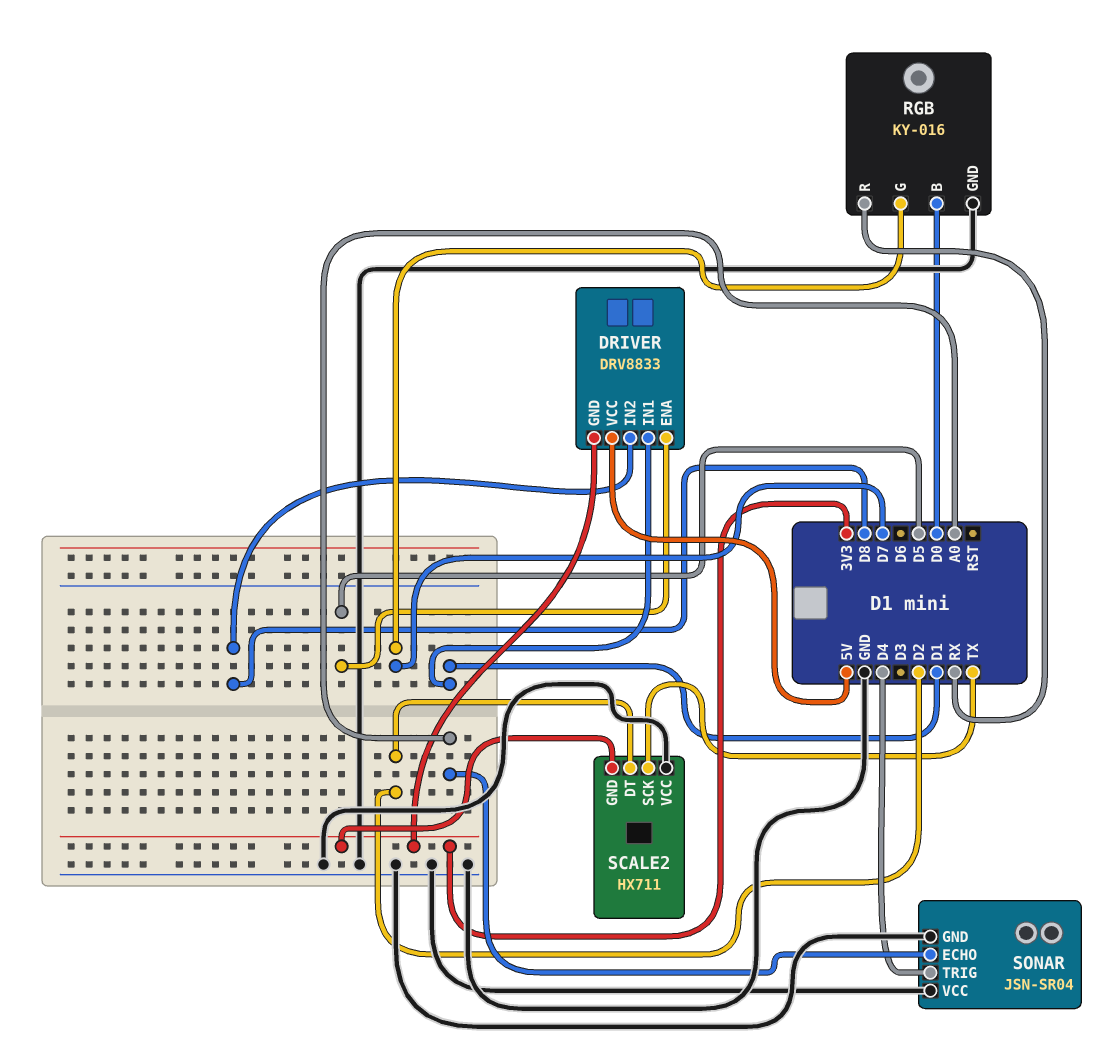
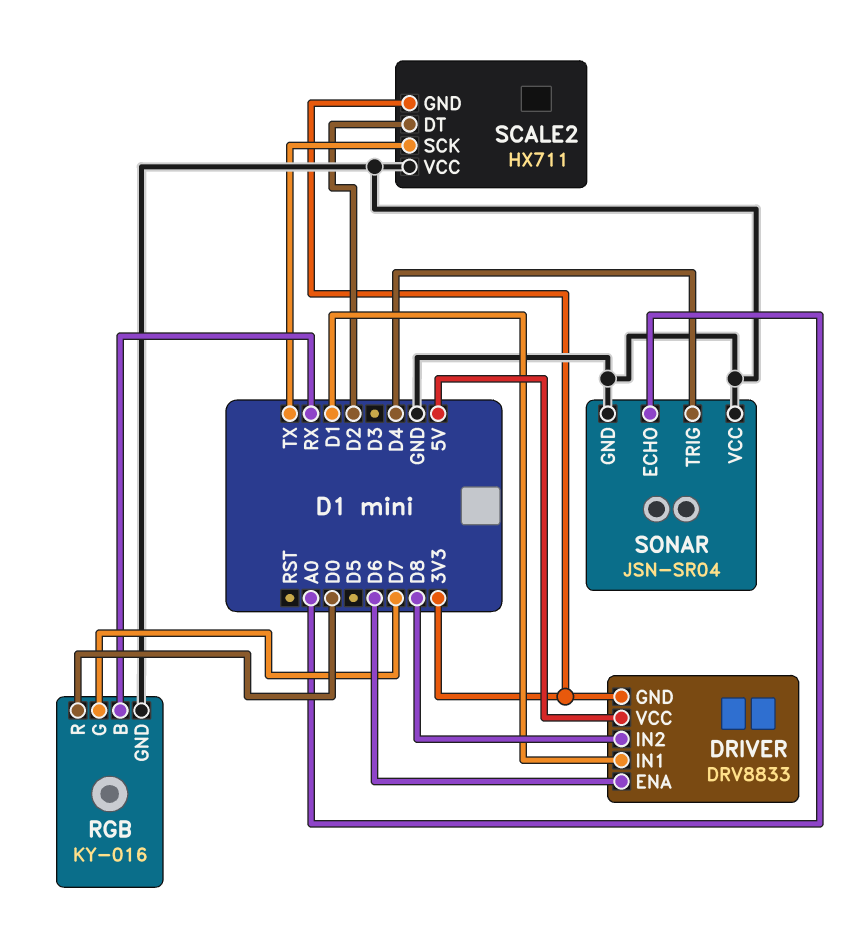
DRIVER pin ENA: D5 -> D6
RGB pin B: D0 -> RX
RGB pin R: RX -> D0

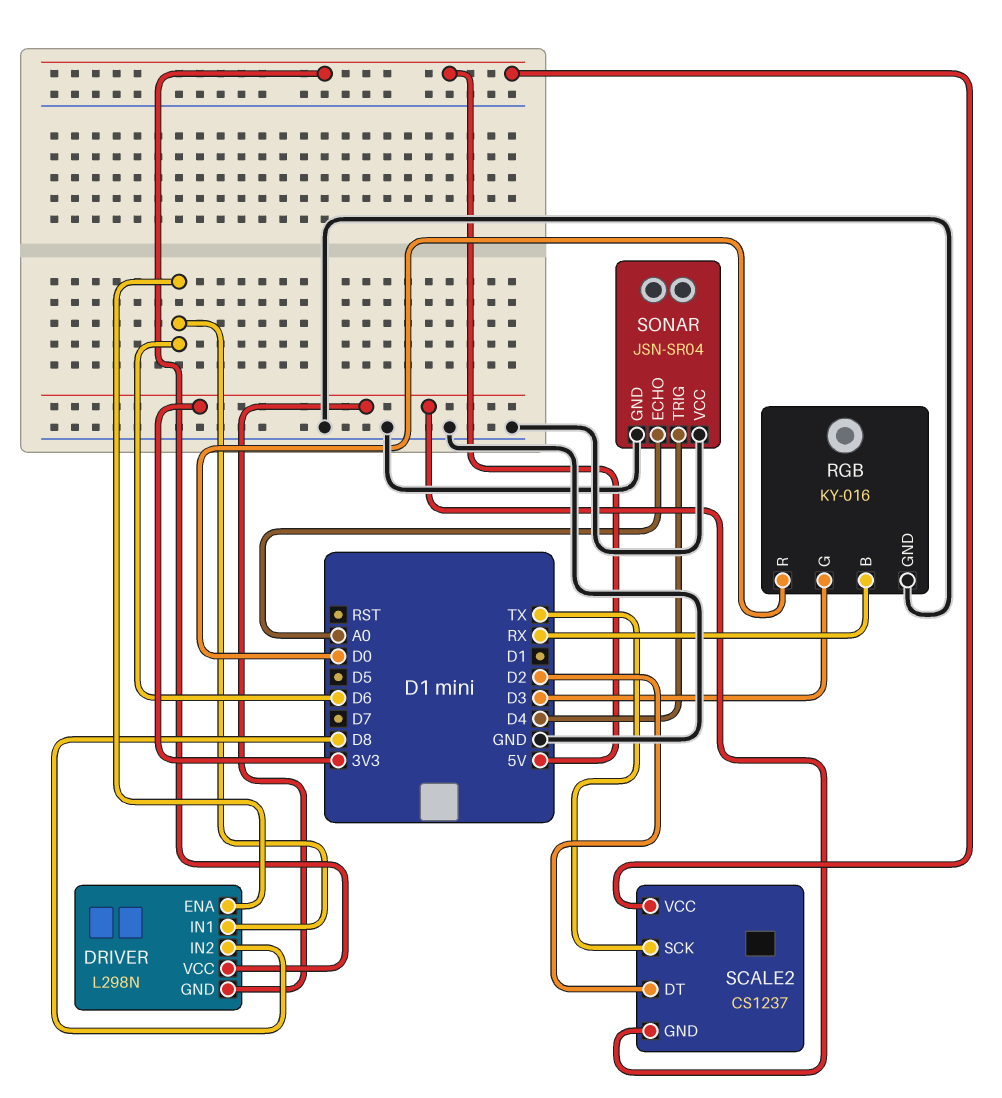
DRIVER: DRV8833 -> L298N
DRIVER pin IN1: D1 -> D6
RGB pin G: D7 -> D3
SCALE2: HX711 -> CS1237
SCALE2 pin VCC: GND -> 5V

